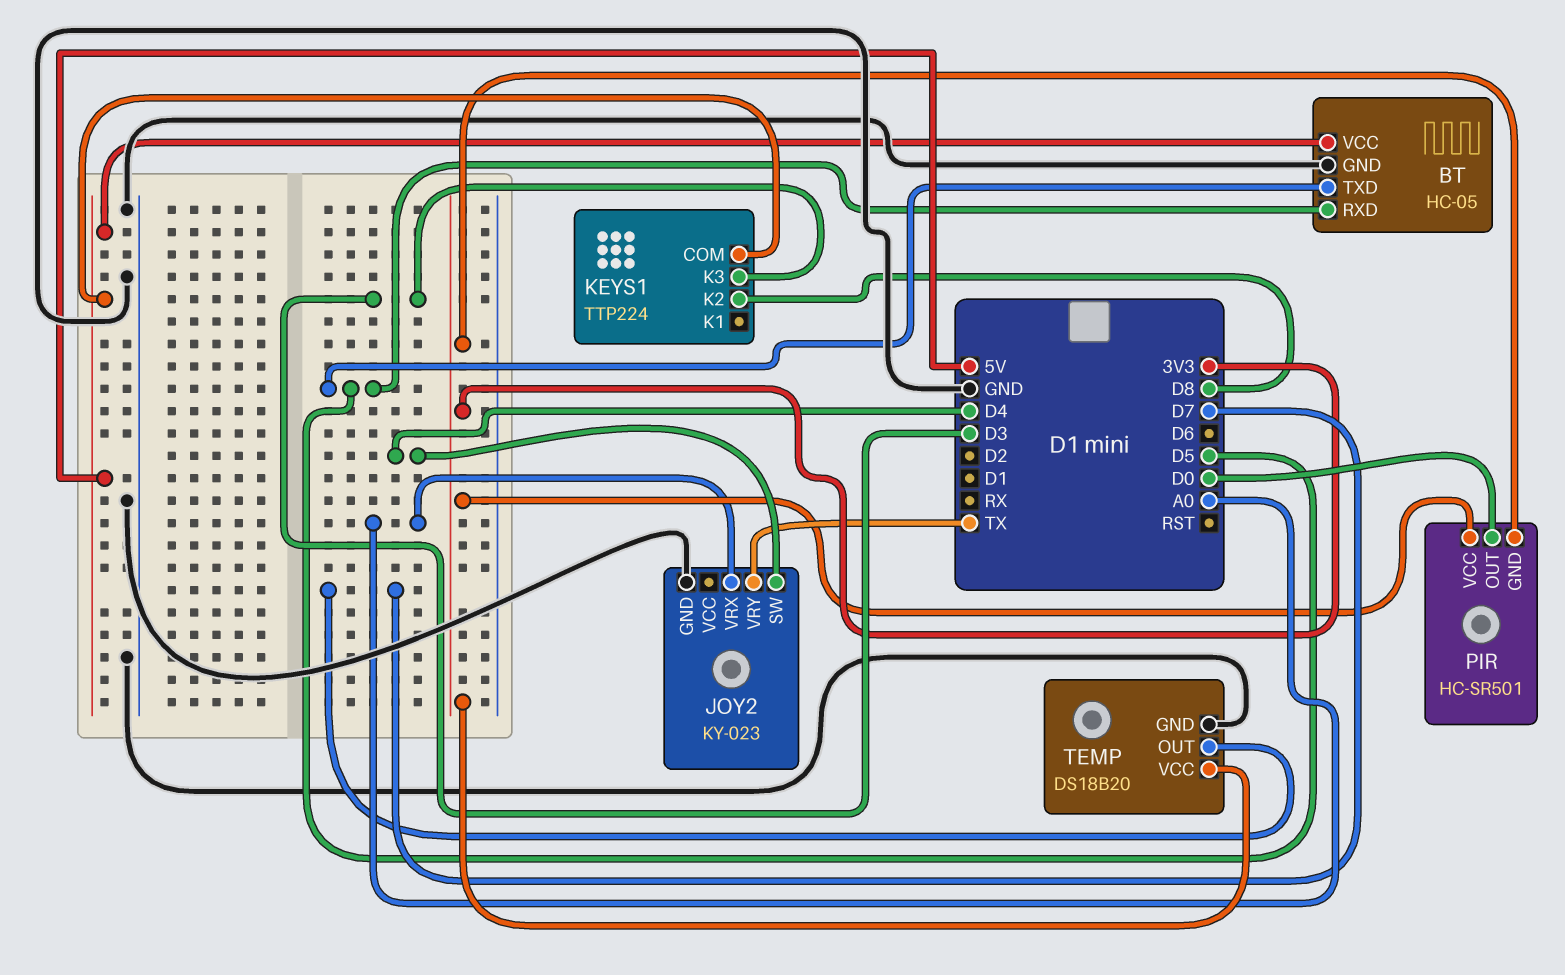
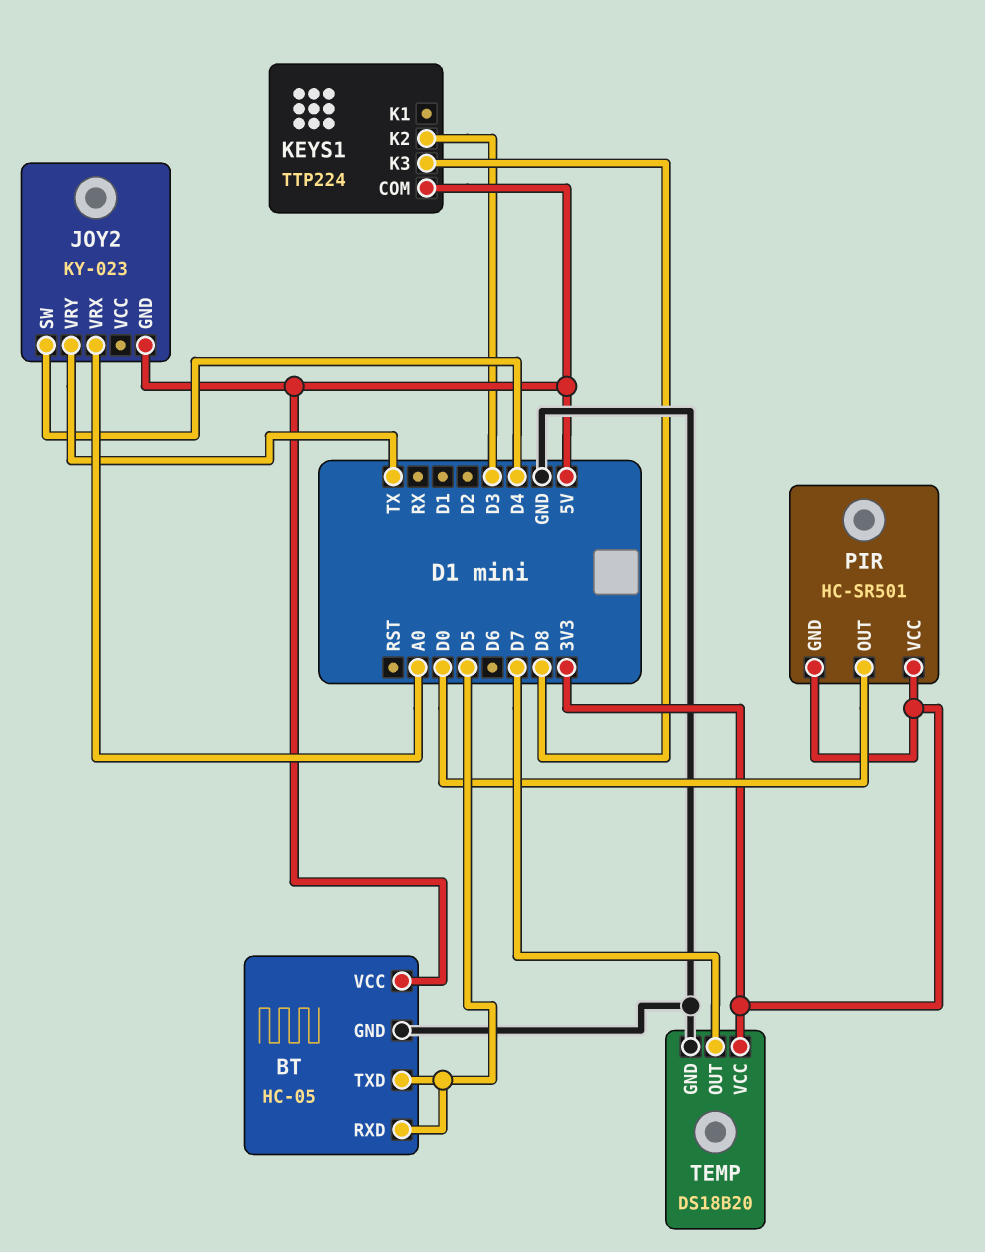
JOY2 pin GND: GND -> 5V
KEYS1 pin K2: D8 -> D3
KEYS1 pin K3: D3 -> D8

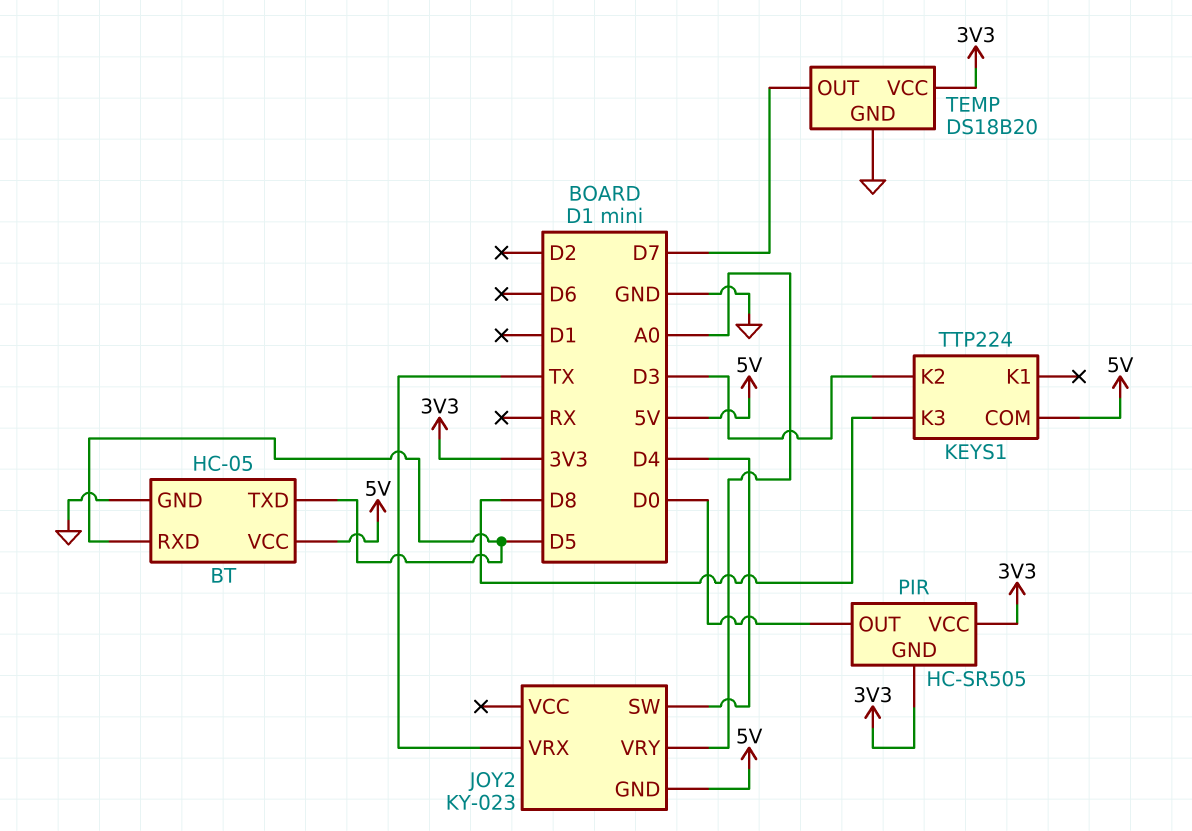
JOY2 pin VRX: A0 -> TX
JOY2 pin VRY: TX -> A0
PIR: HC-SR501 -> HC-SR505

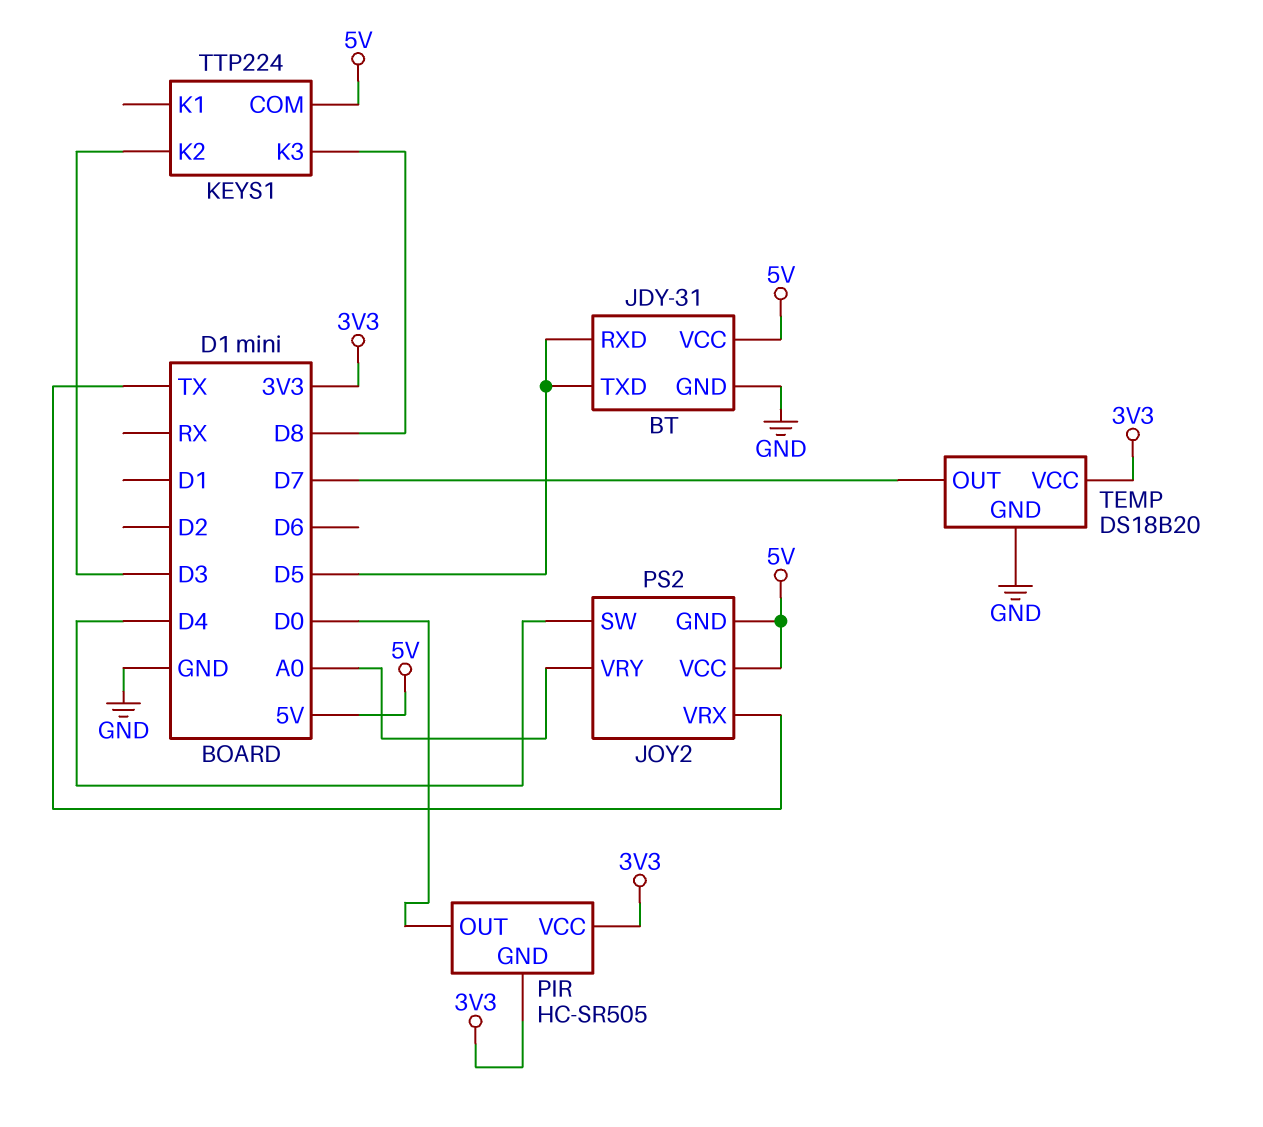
BT: HC-05 -> JDY-31
JOY2: KY-023 -> PS2
JOY2 pin VCC: none -> 5V

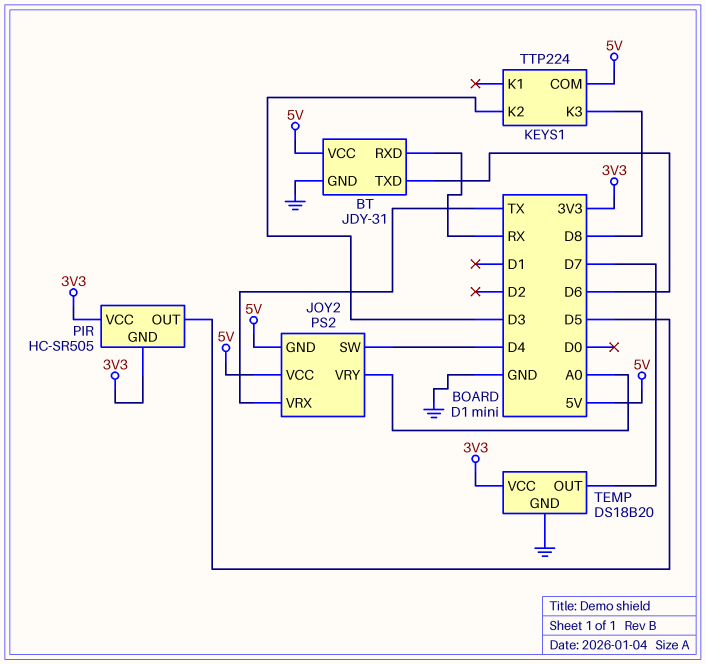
BT pin RXD: D5 -> RX
BT pin TXD: D5 -> D6
PIR pin OUT: D0 -> D5

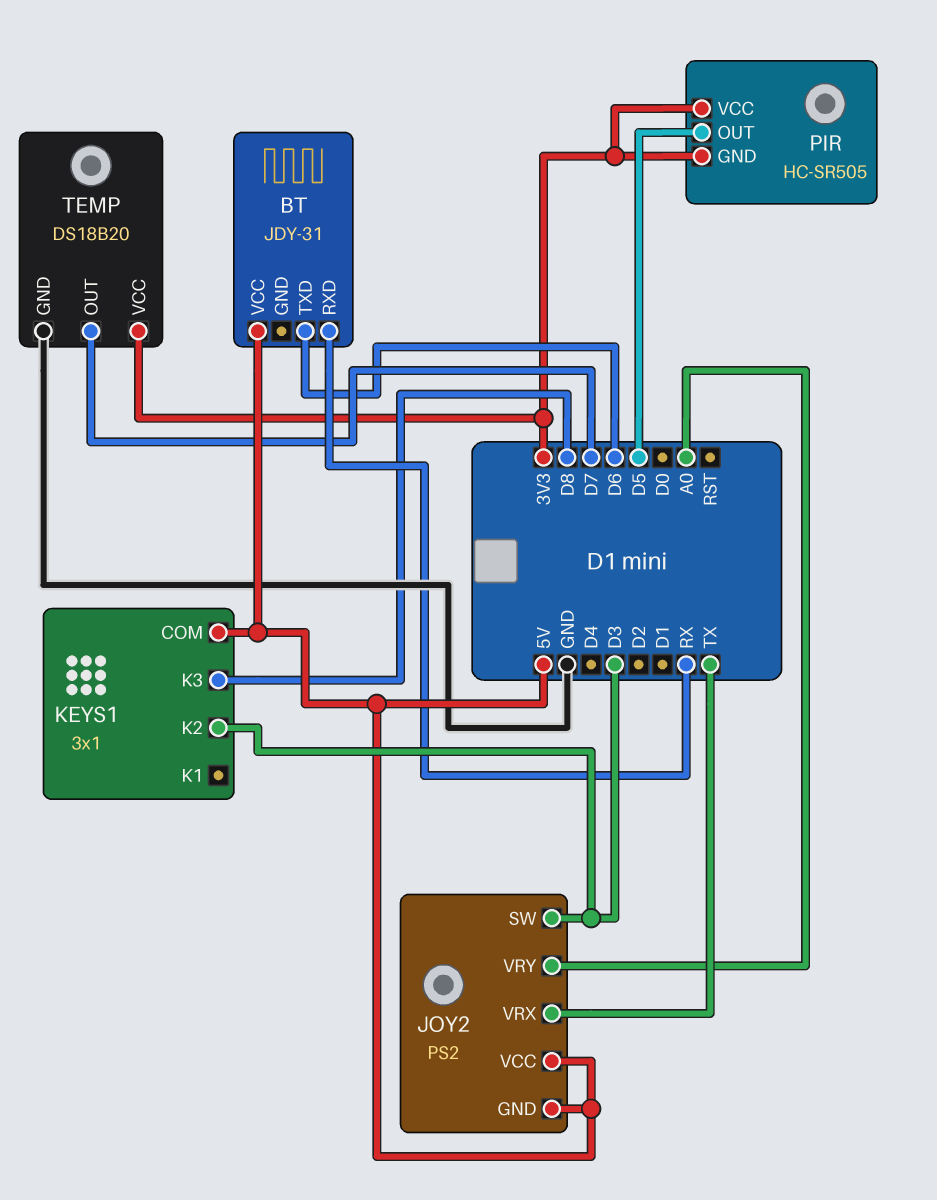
BT pin GND: GND -> none
JOY2 pin SW: D4 -> D3
KEYS1: TTP224 -> 3x1

